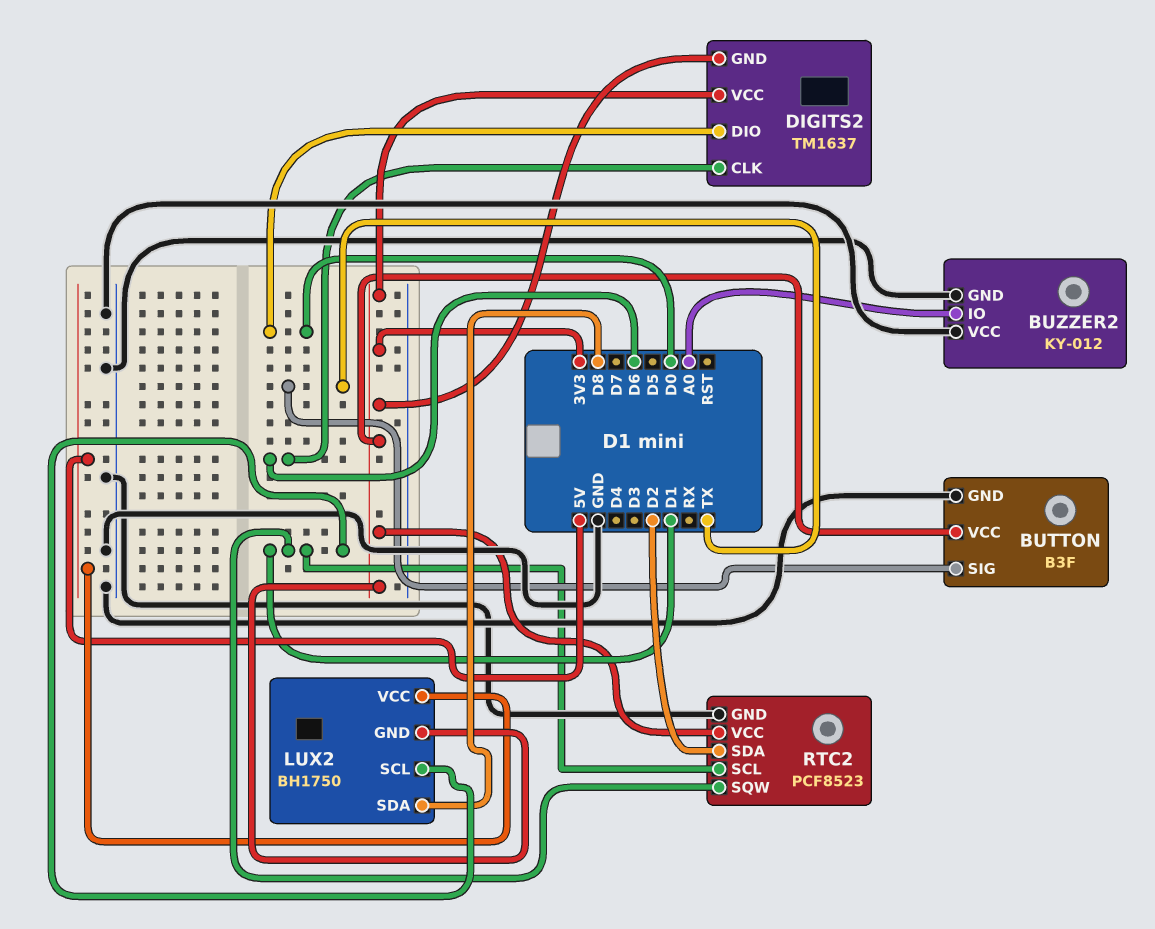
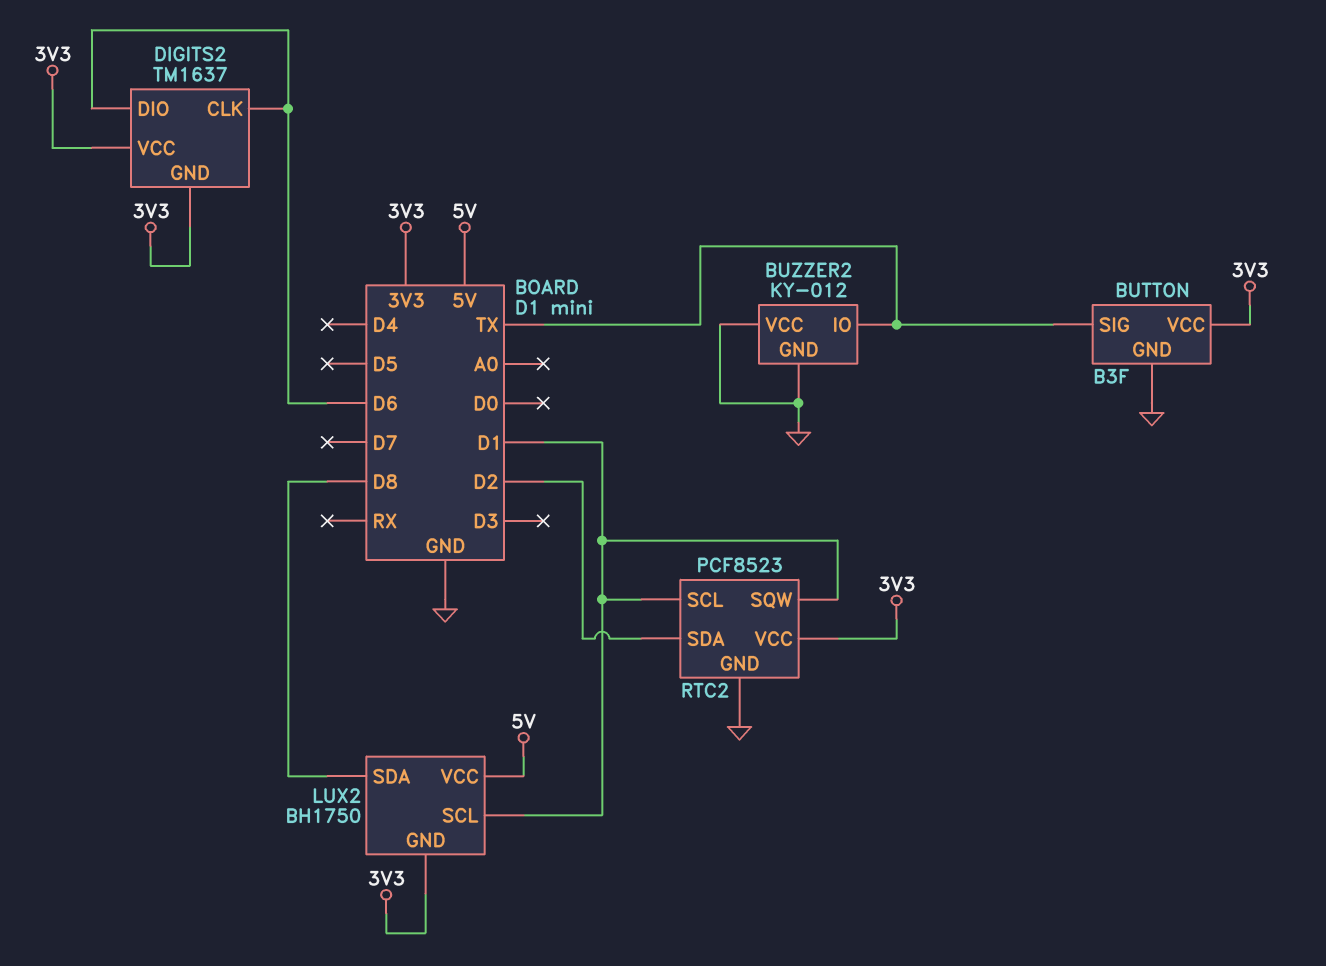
BUZZER2 pin IO: A0 -> TX
DIGITS2 pin DIO: D0 -> D6

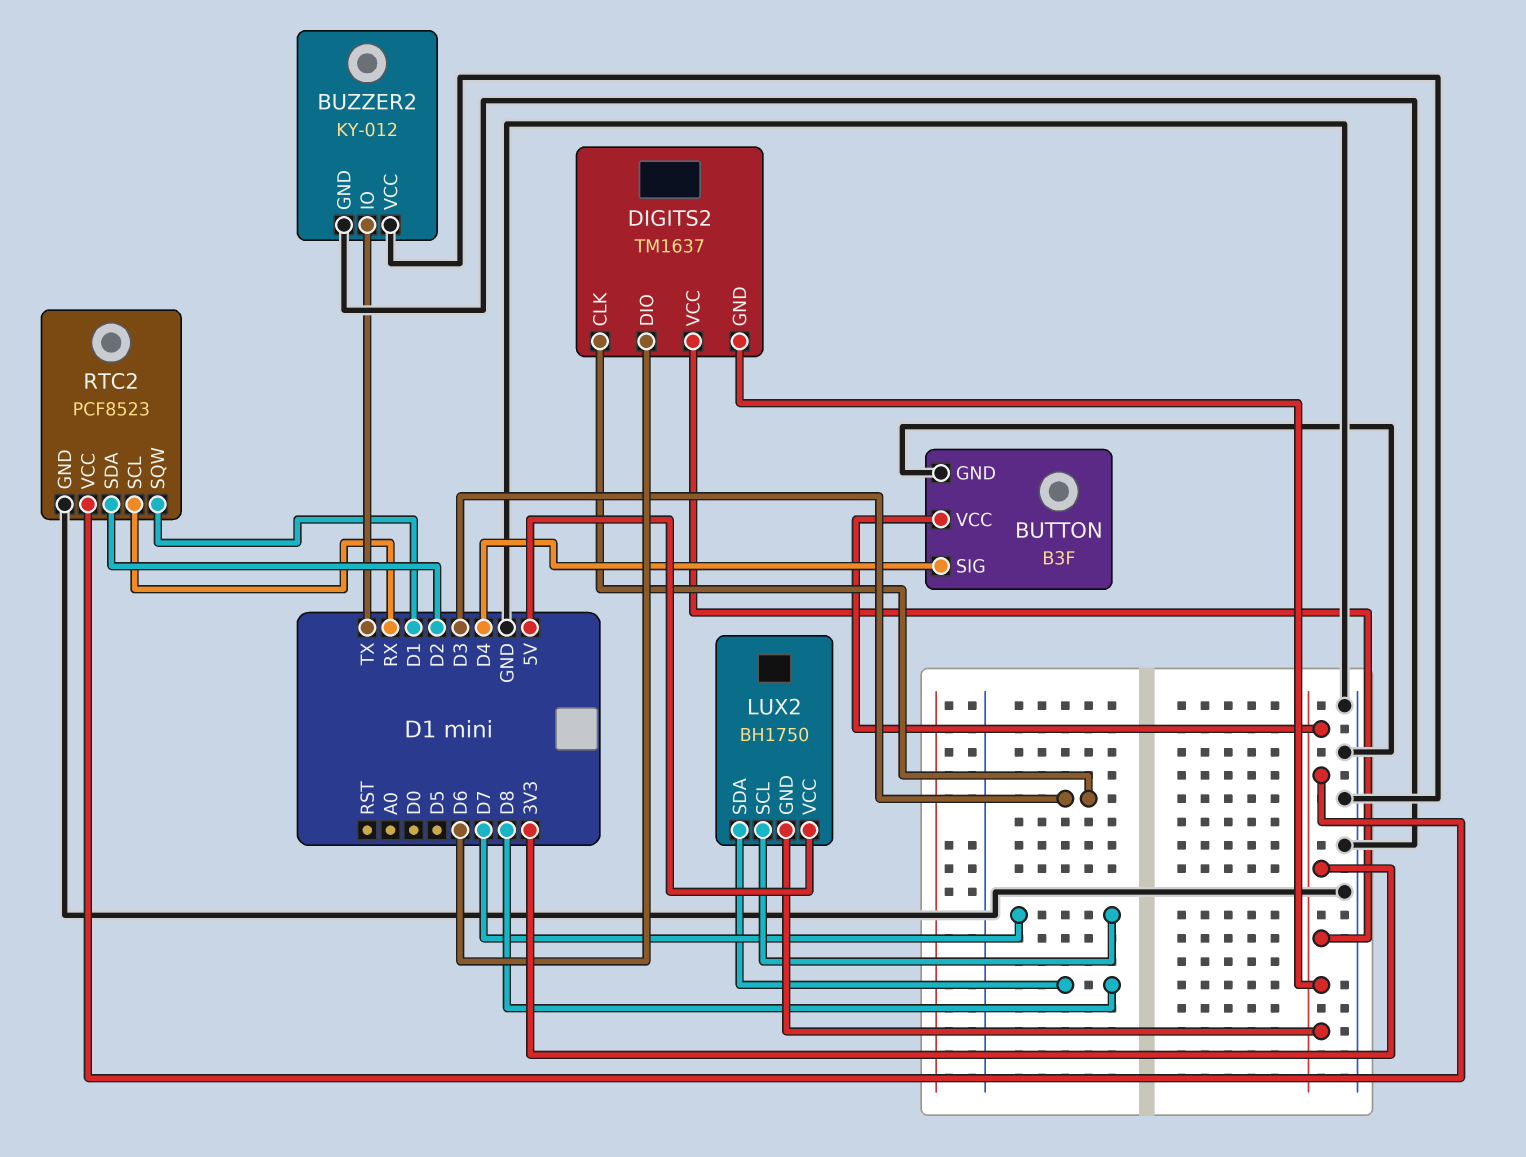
BUTTON pin SIG: TX -> D4
DIGITS2 pin CLK: D6 -> D3
LUX2 pin SCL: D1 -> D7
RTC2 pin SCL: D1 -> RX

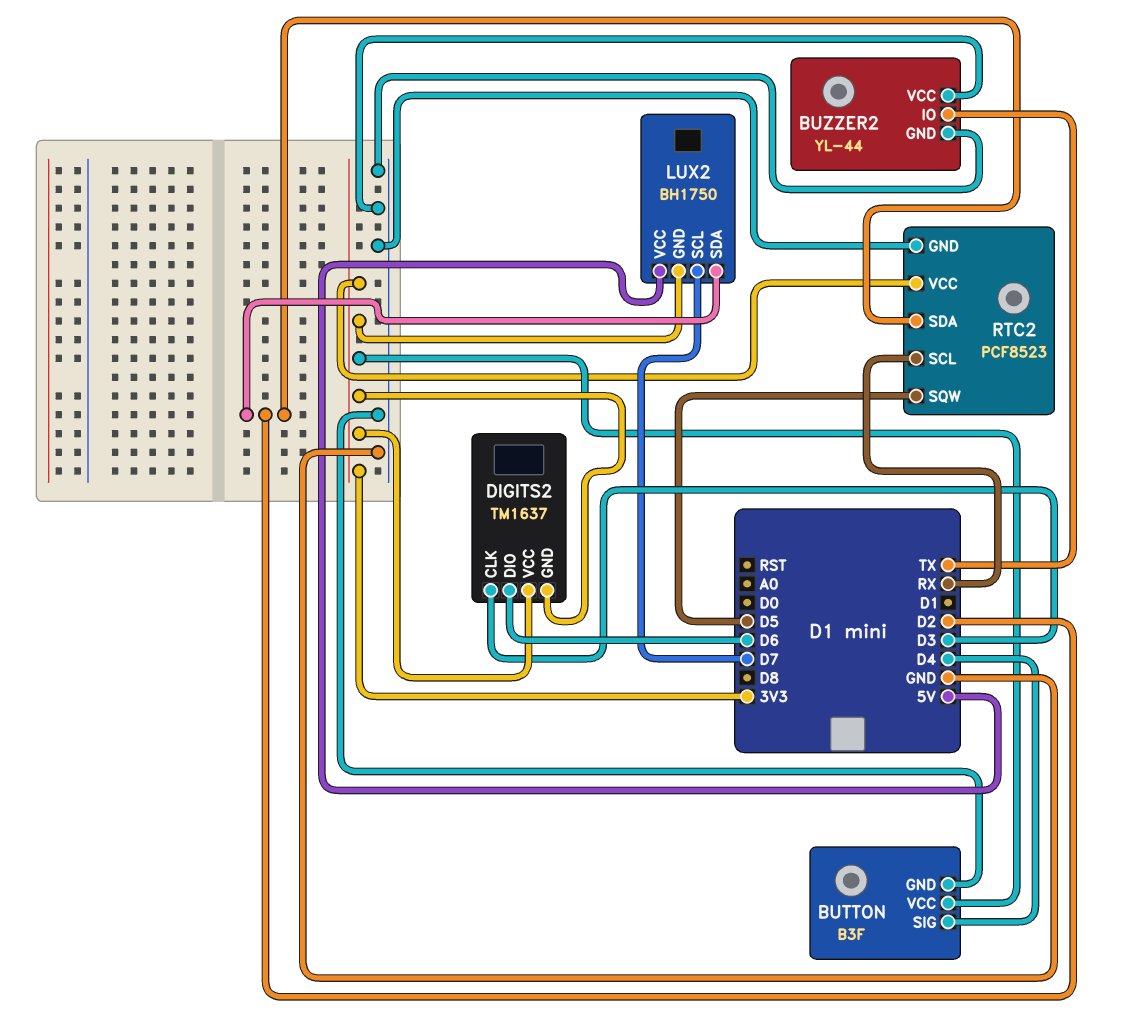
BUZZER2: KY-012 -> YL-44
LUX2 pin SDA: D8 -> D2
RTC2 pin SQW: D1 -> D5

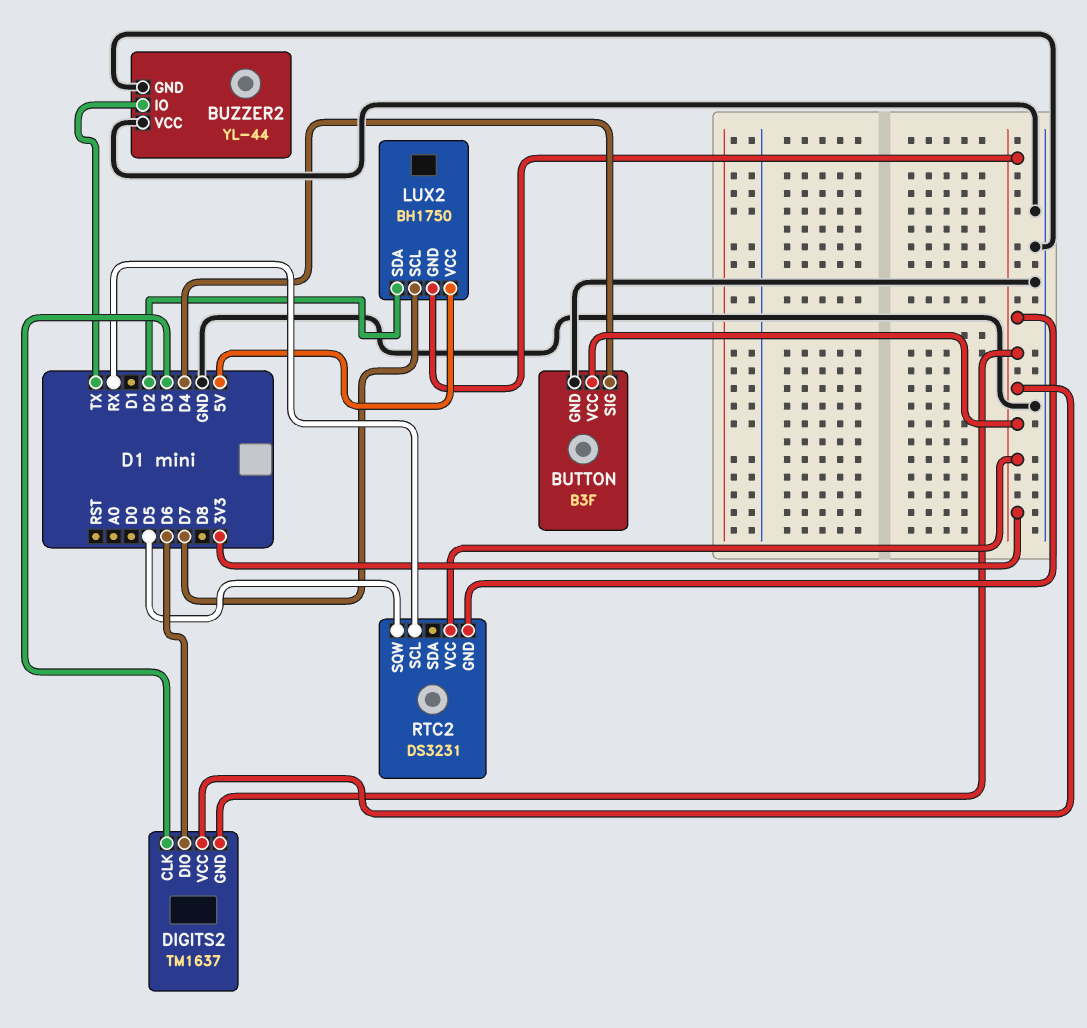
RTC2: PCF8523 -> DS3231
RTC2 pin GND: GND -> 3V3
RTC2 pin SDA: D2 -> none

